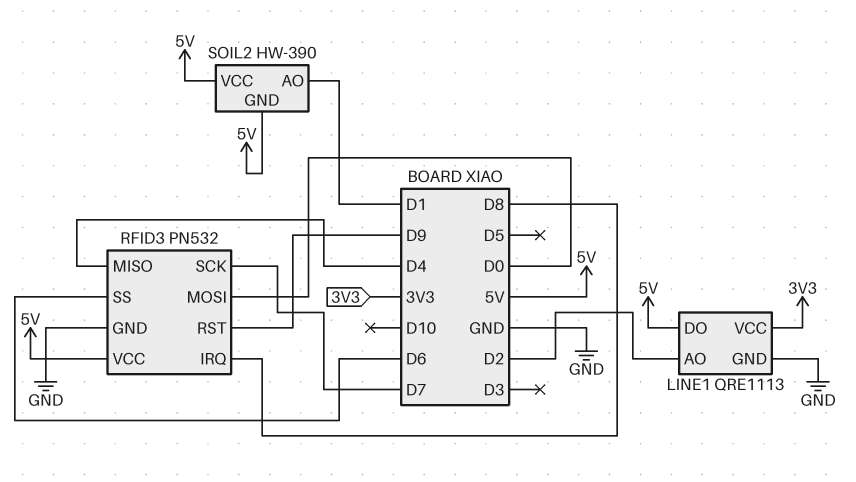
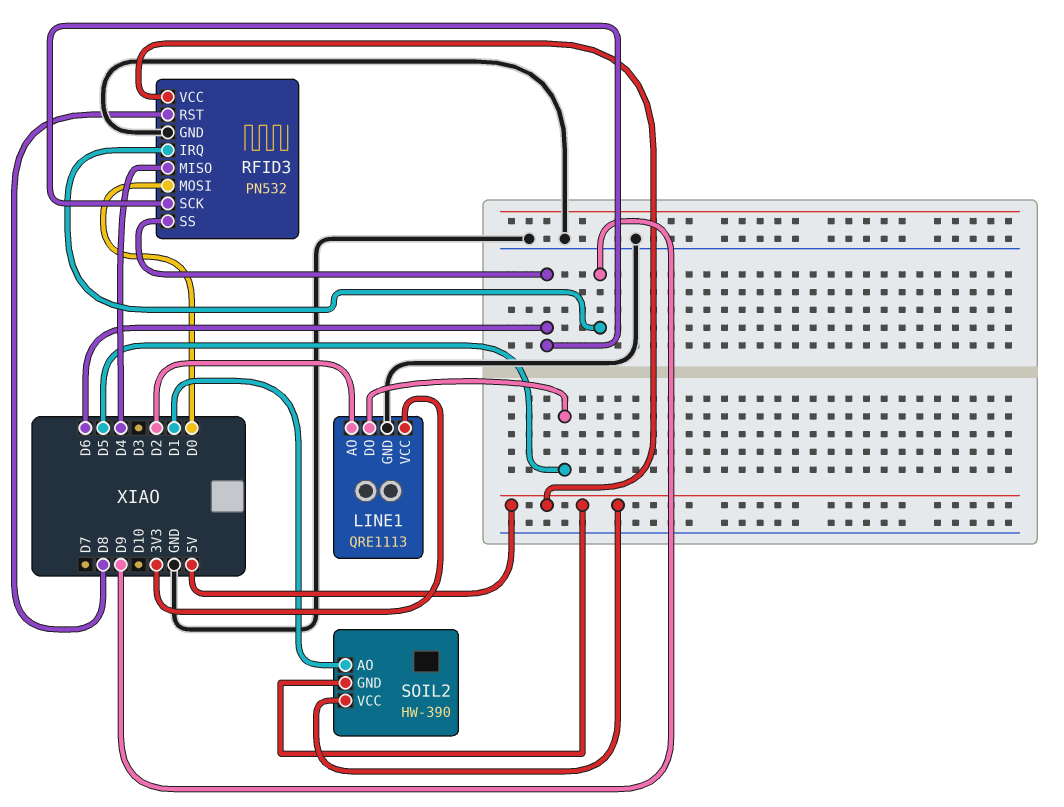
LINE1 pin DO: 5V -> D5
RFID3 pin IRQ: D8 -> D9
RFID3 pin RST: D9 -> D8
RFID3 pin SCK: D7 -> D6

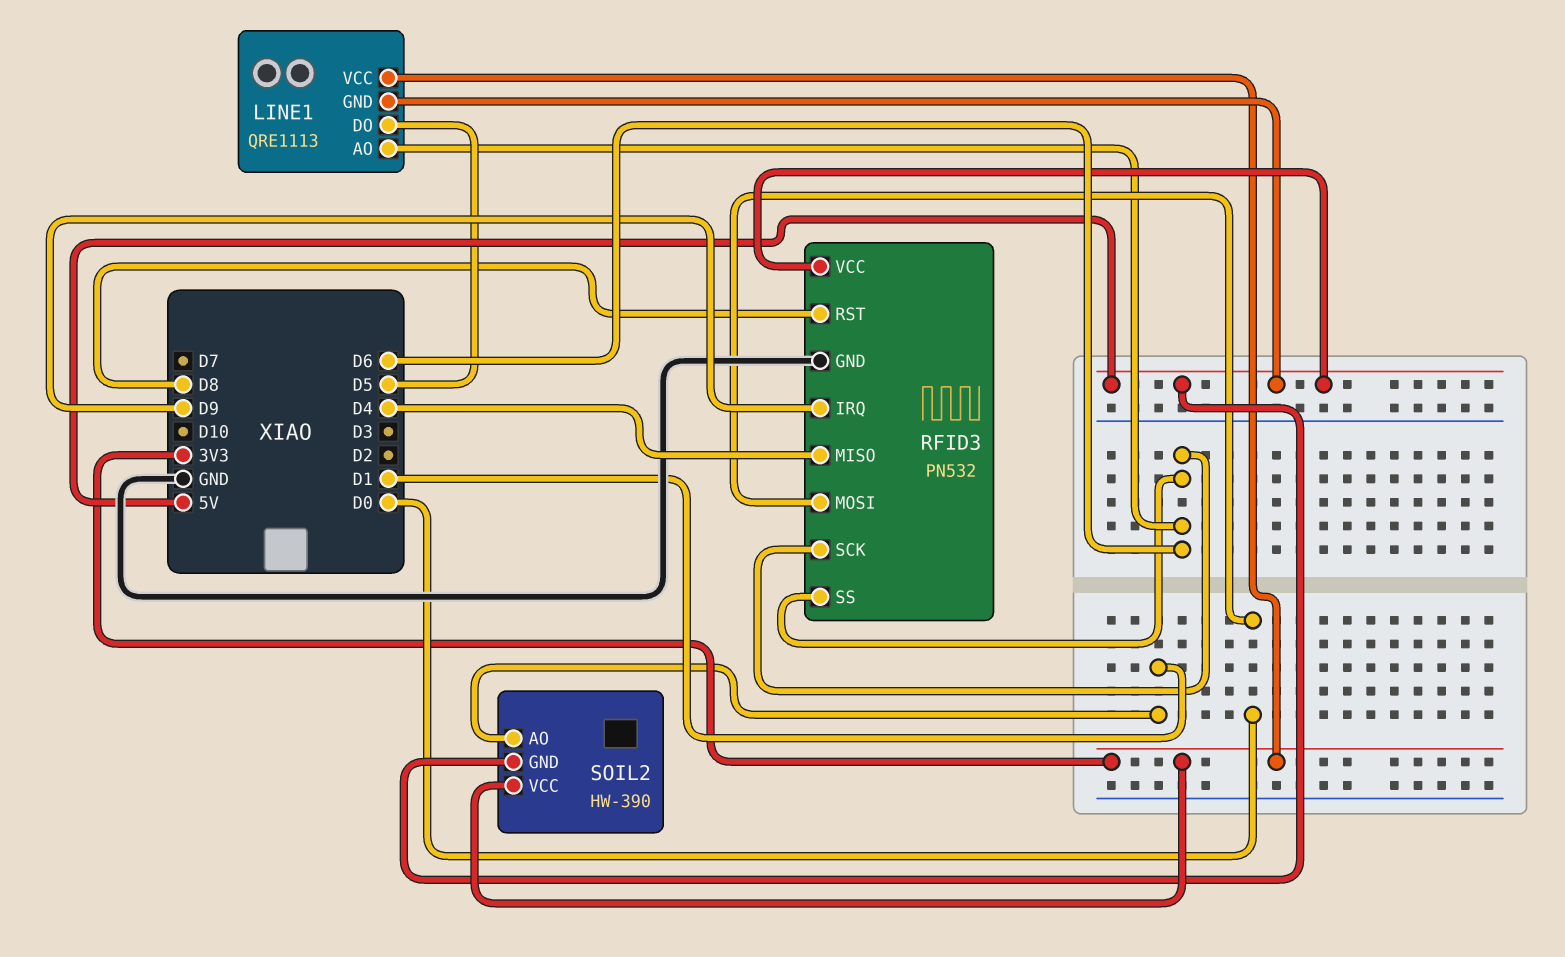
LINE1 pin AO: D2 -> D6
LINE1 pin GND: GND -> 5V
SOIL2 pin VCC: 5V -> 3V3

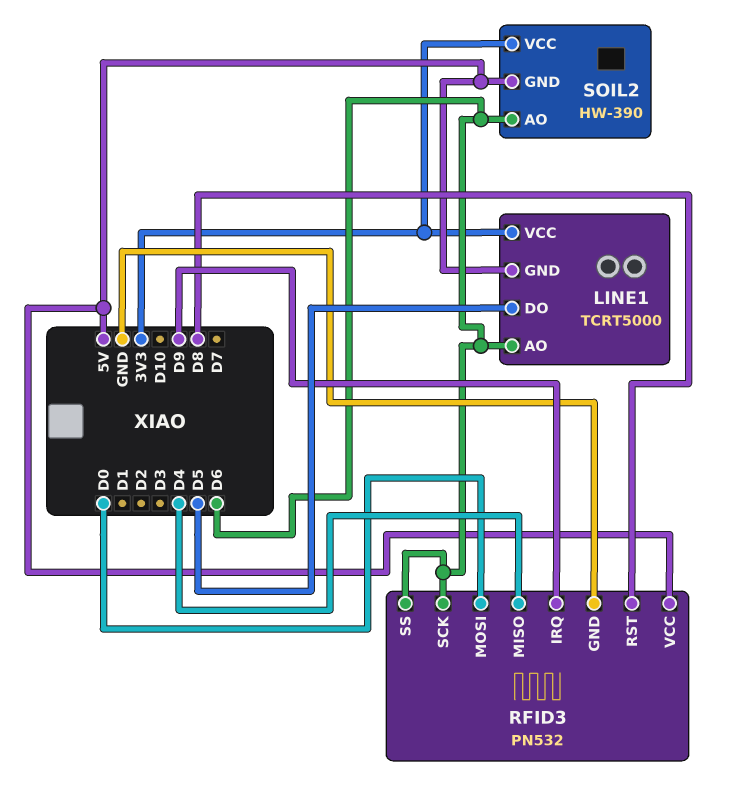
LINE1: QRE1113 -> TCRT5000
SOIL2 pin AO: D1 -> D6

